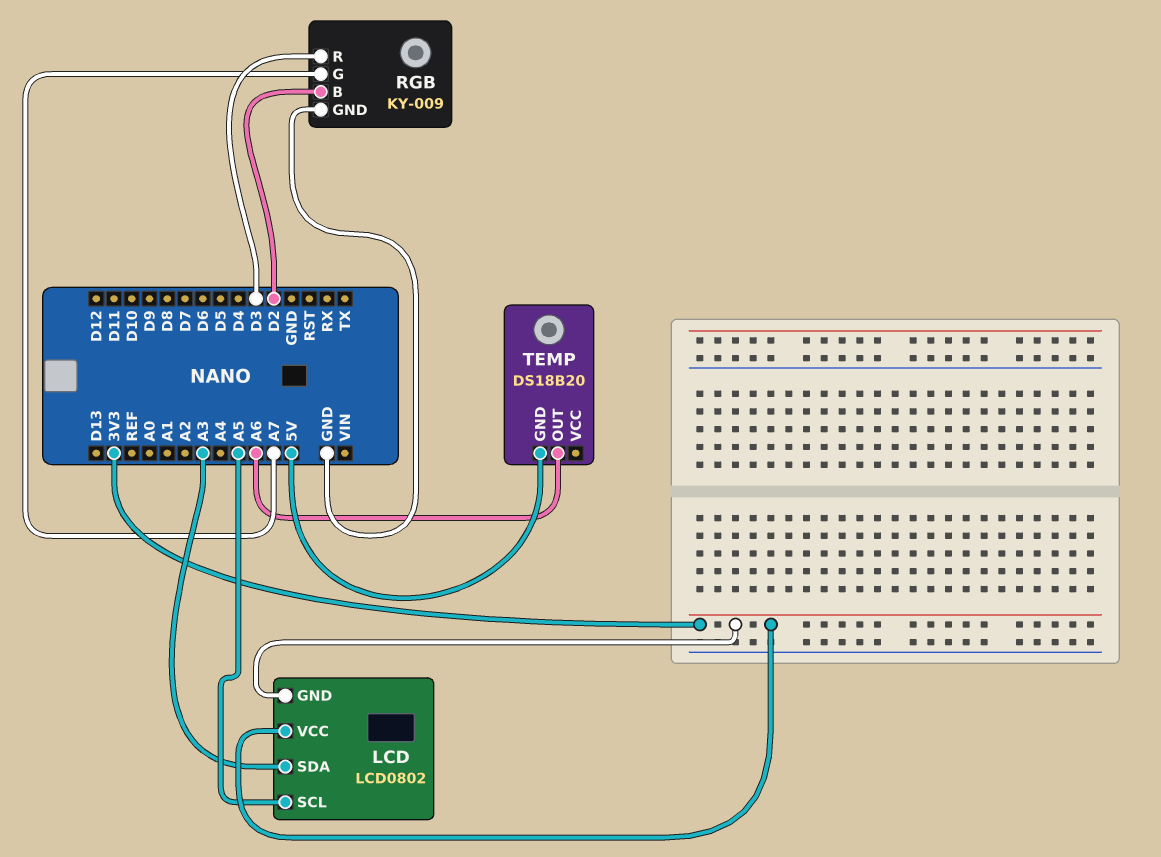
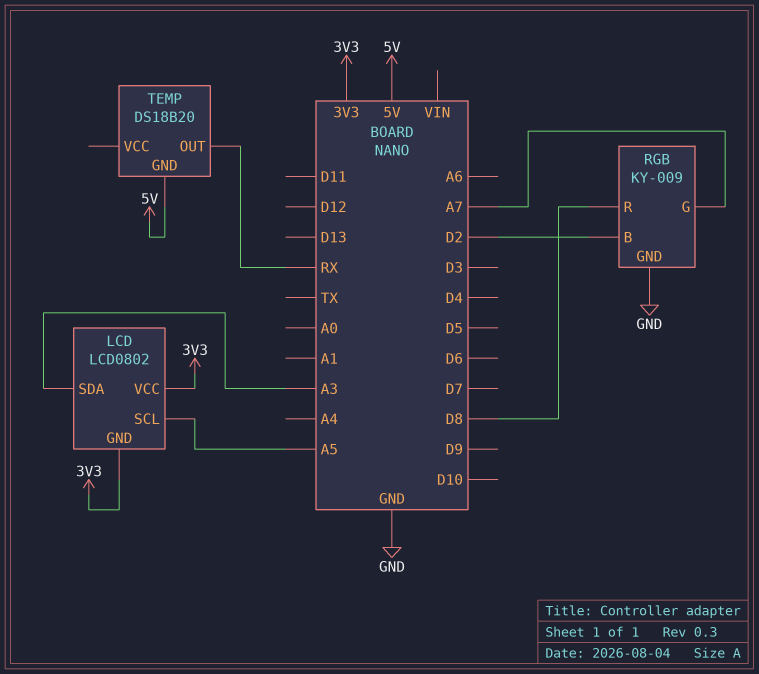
RGB pin R: D3 -> D8
TEMP pin OUT: A6 -> RX

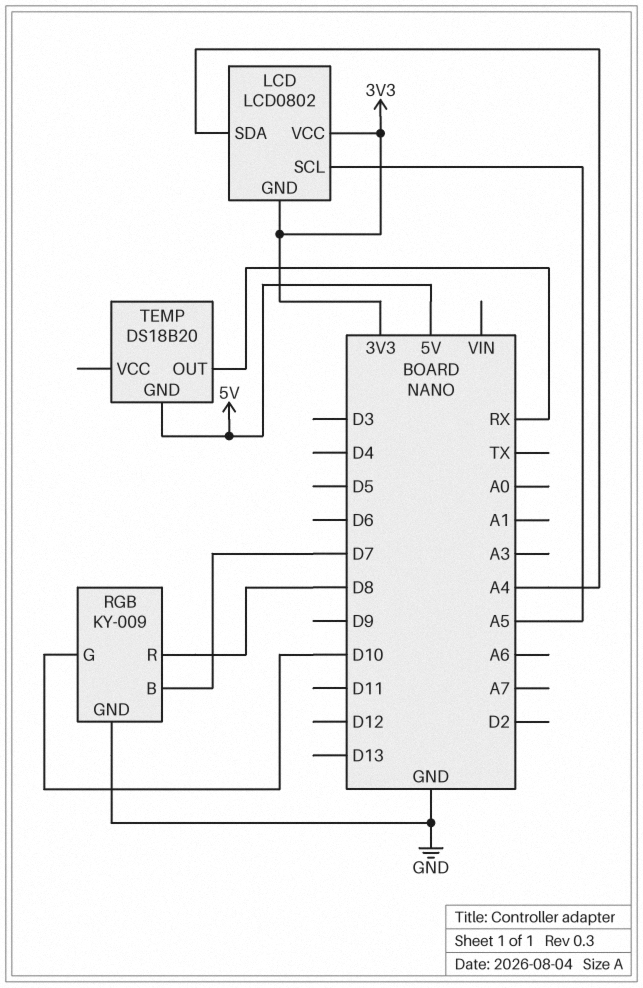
LCD pin SDA: A3 -> A4
RGB pin B: D2 -> D7
RGB pin G: A7 -> D10

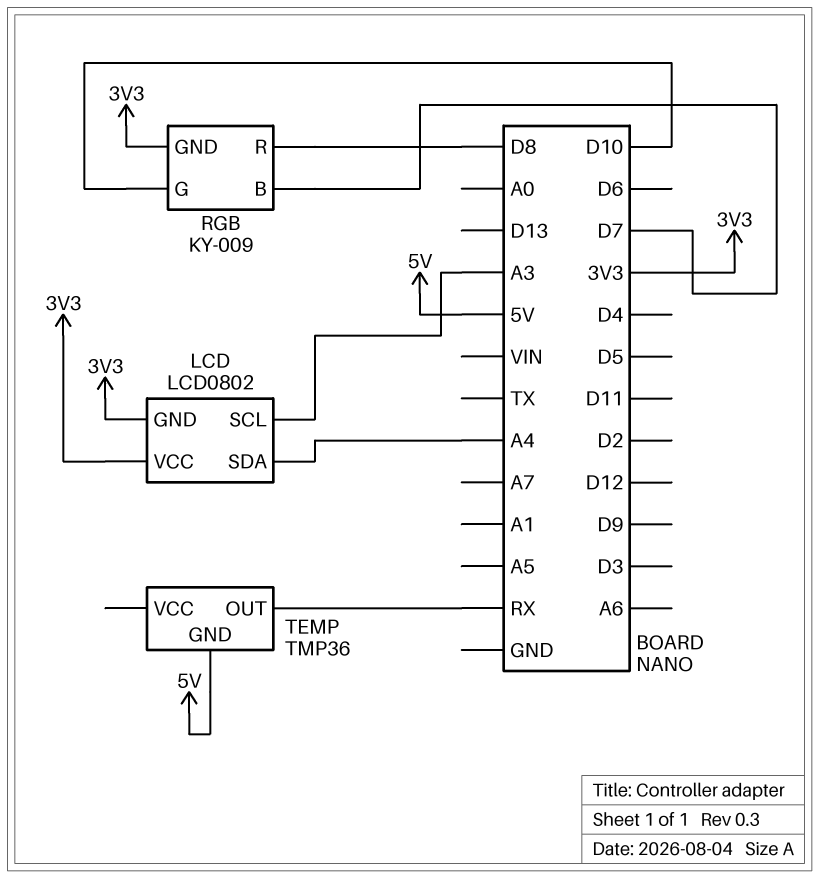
LCD pin SCL: A5 -> A3
RGB pin GND: GND -> 3V3
TEMP: DS18B20 -> TMP36

